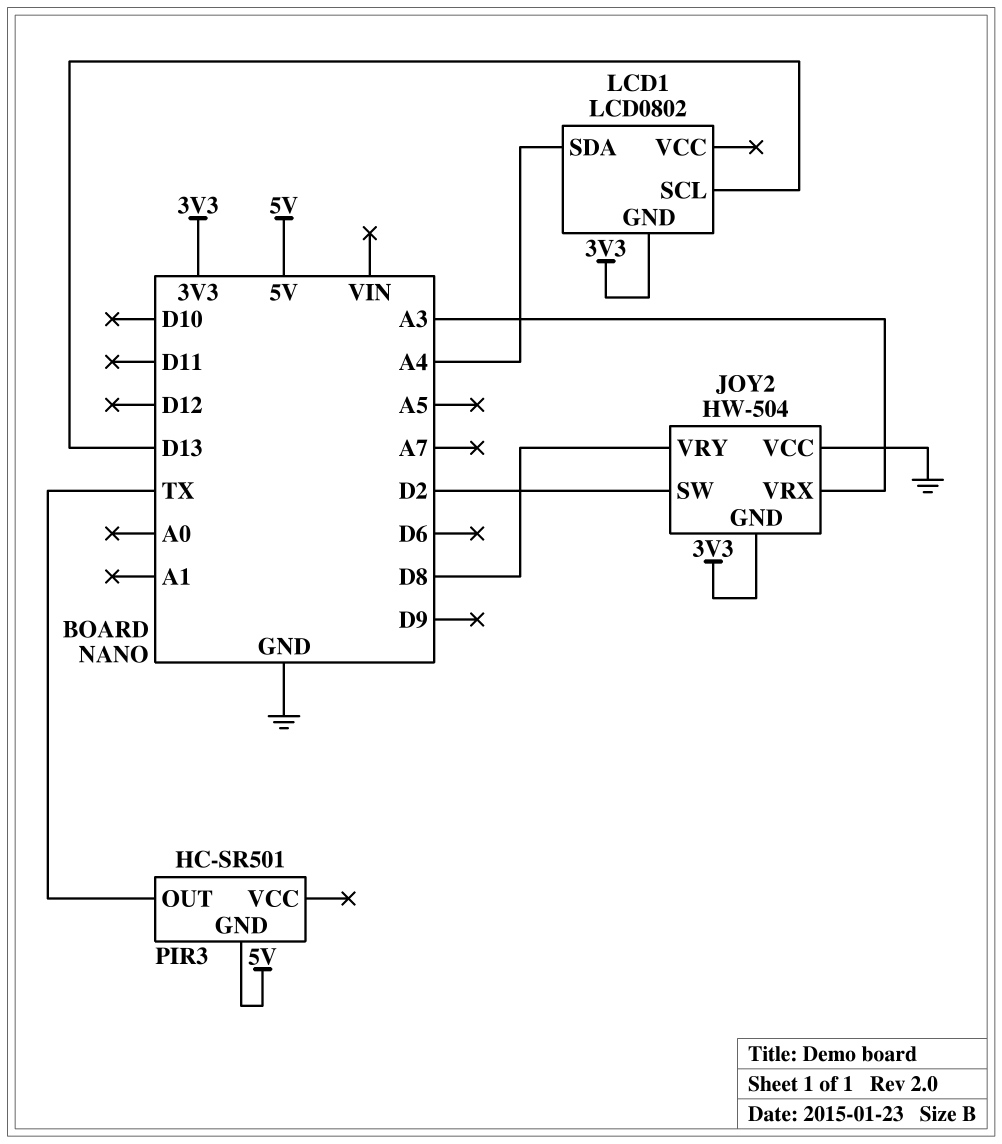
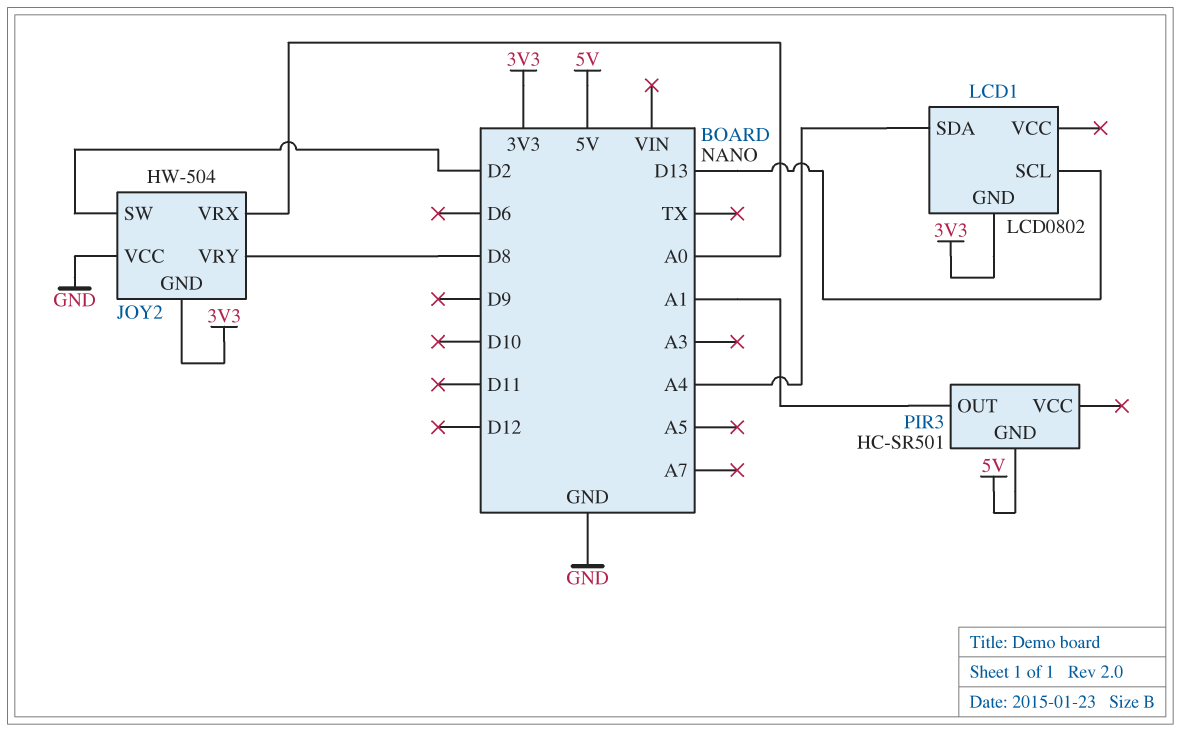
JOY2 pin VRX: A3 -> A0
PIR3 pin OUT: TX -> A1

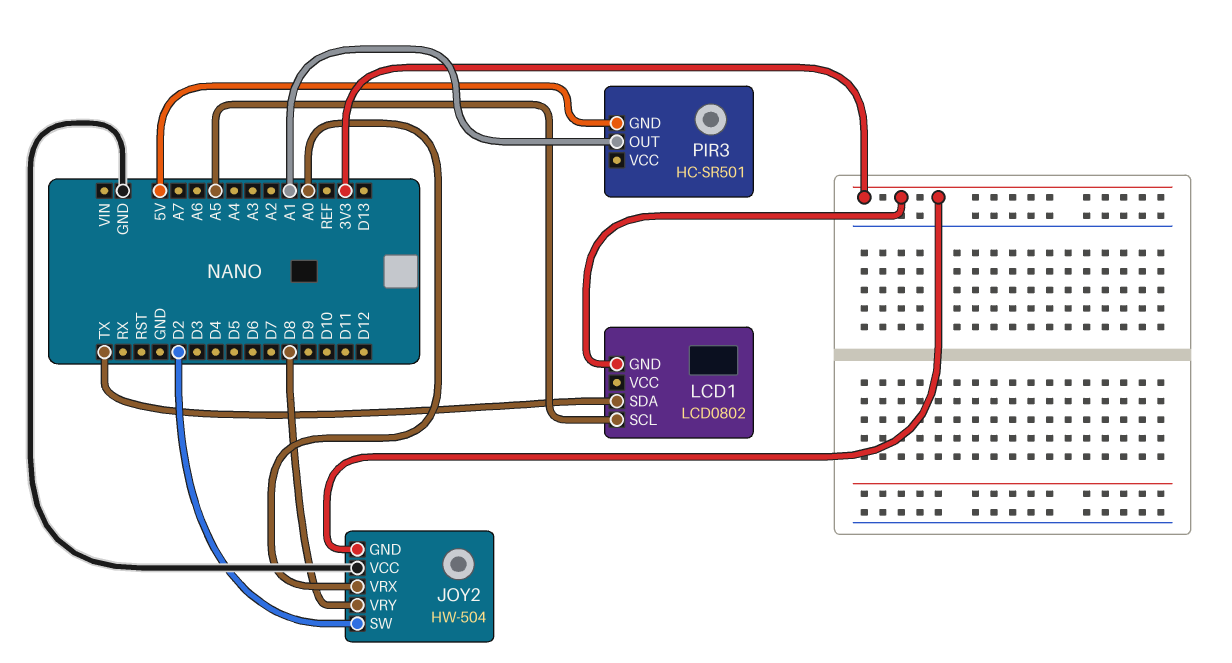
LCD1 pin SCL: D13 -> A5
LCD1 pin SDA: A4 -> TX

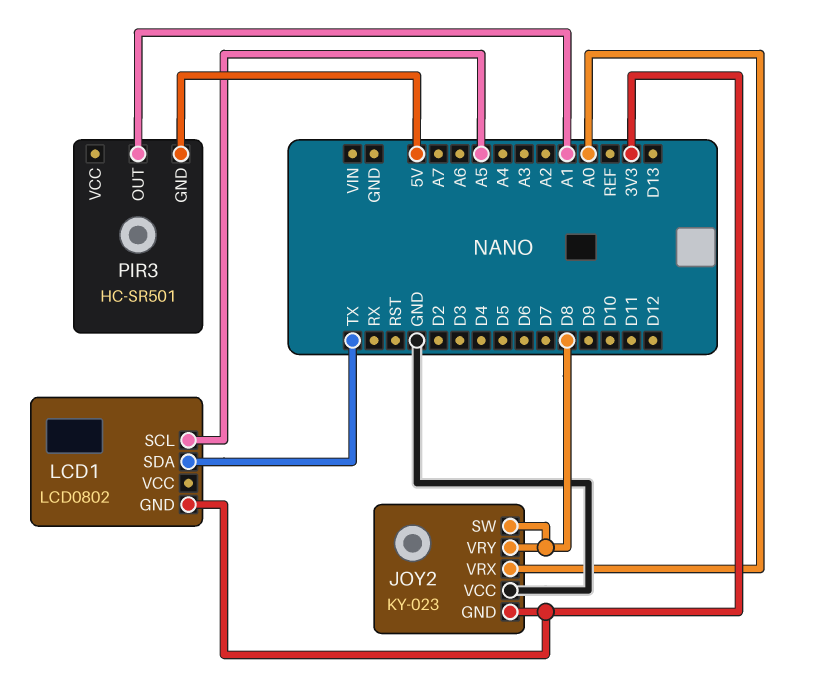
JOY2: HW-504 -> KY-023
JOY2 pin SW: D2 -> D8

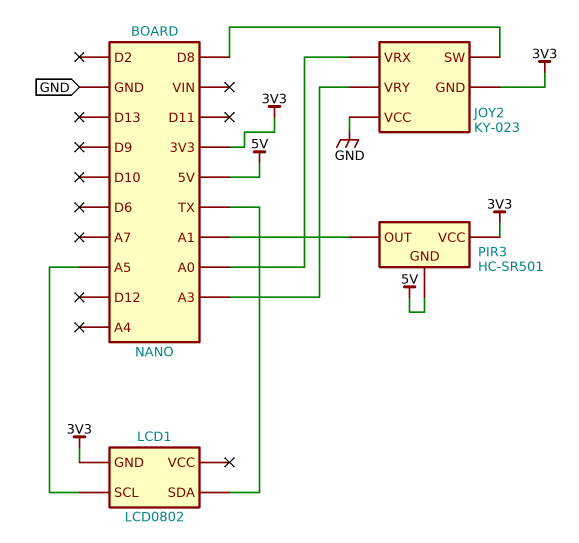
JOY2 pin VRY: D8 -> A3
PIR3 pin VCC: none -> 3V3

